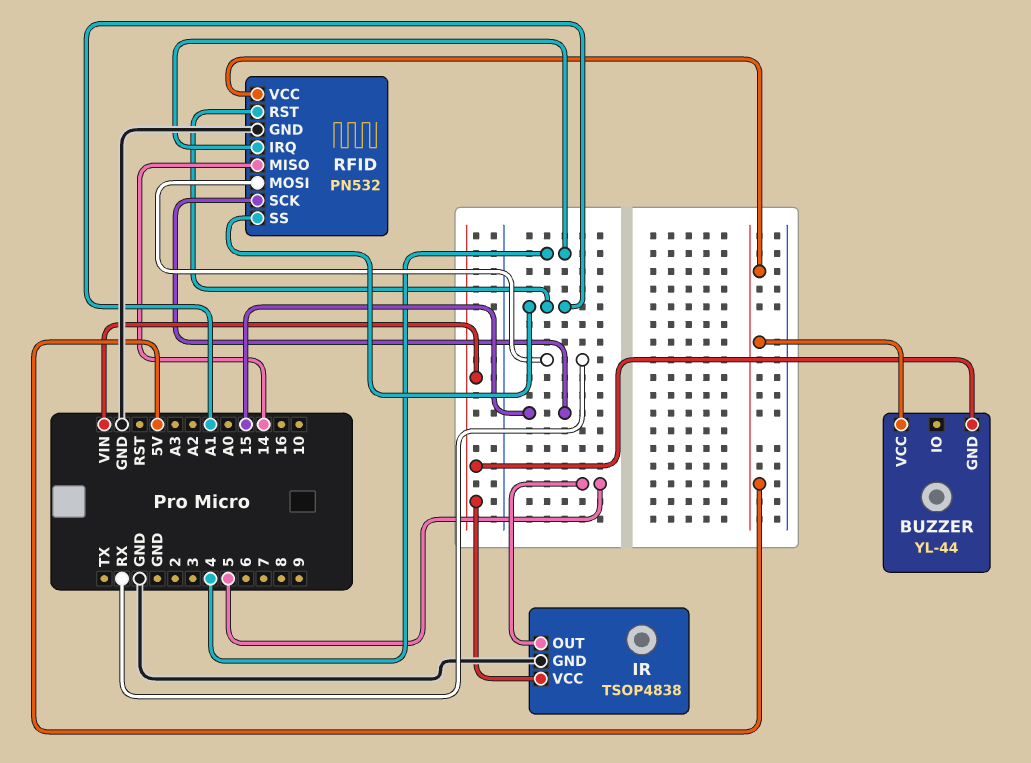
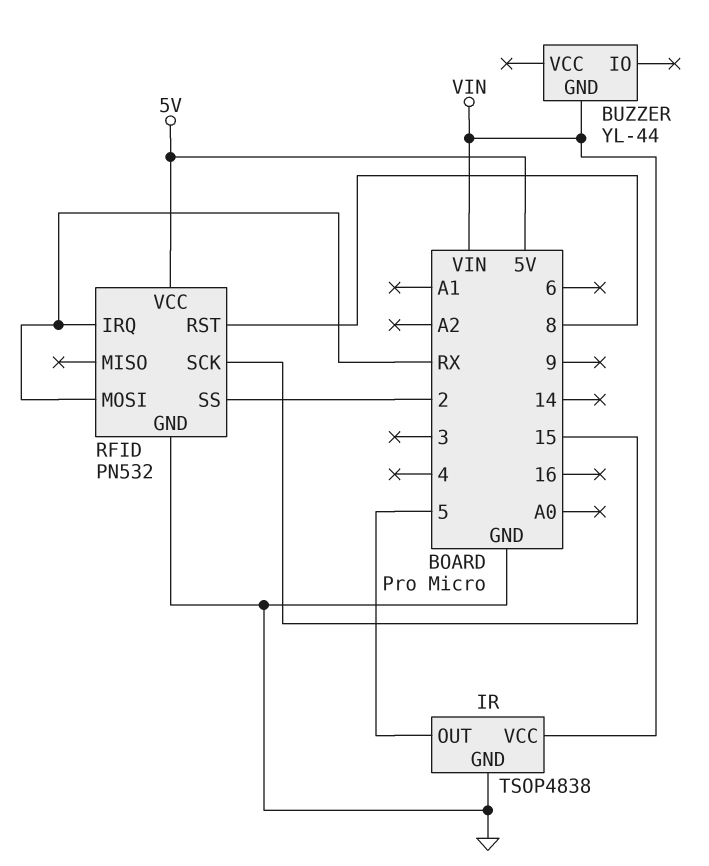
BUZZER pin VCC: 5V -> none
RFID pin IRQ: 4 -> RX
RFID pin MISO: 14 -> none
RFID pin RST: A1 -> 8
RFID pin SS: A1 -> 2

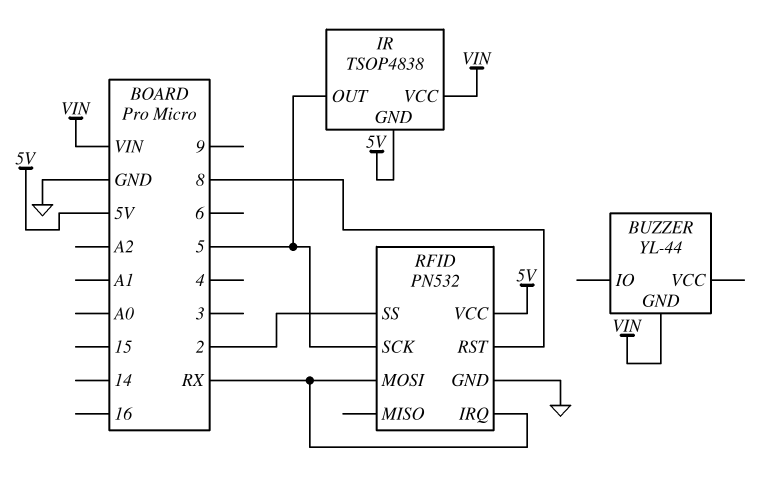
IR pin GND: GND -> 5V
RFID pin SCK: 15 -> 5

